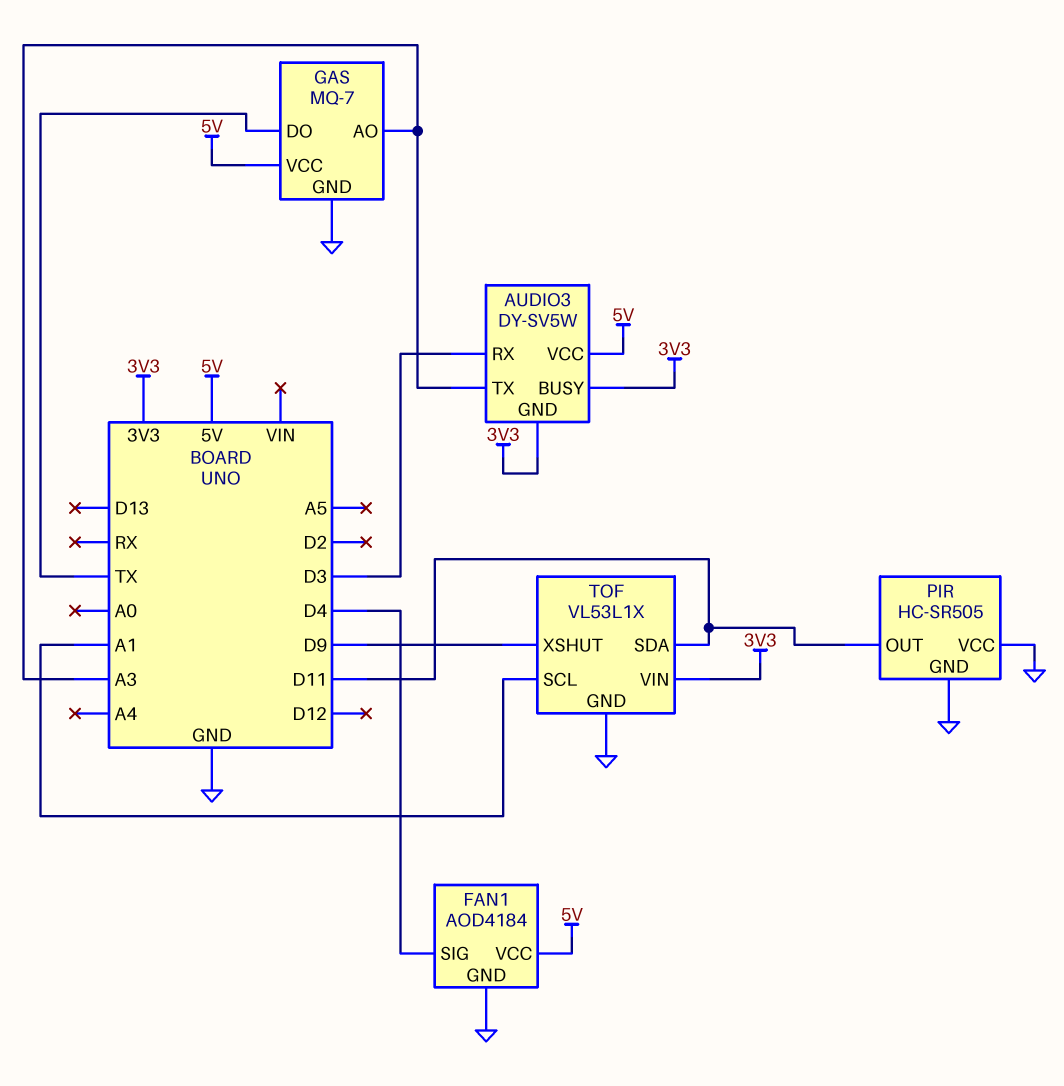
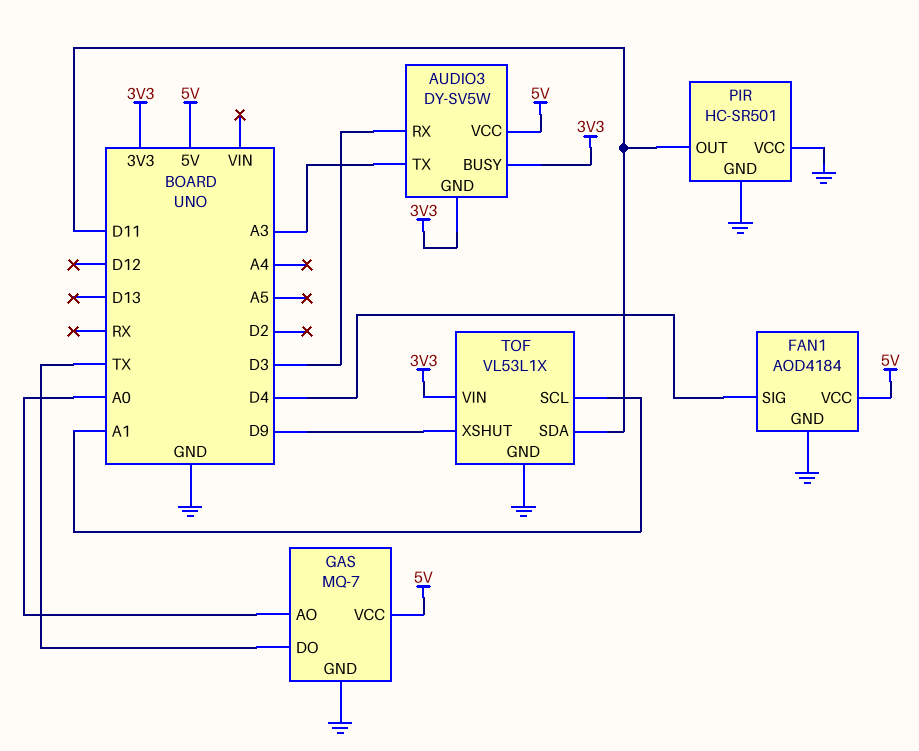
GAS pin AO: A3 -> A0
PIR: HC-SR505 -> HC-SR501

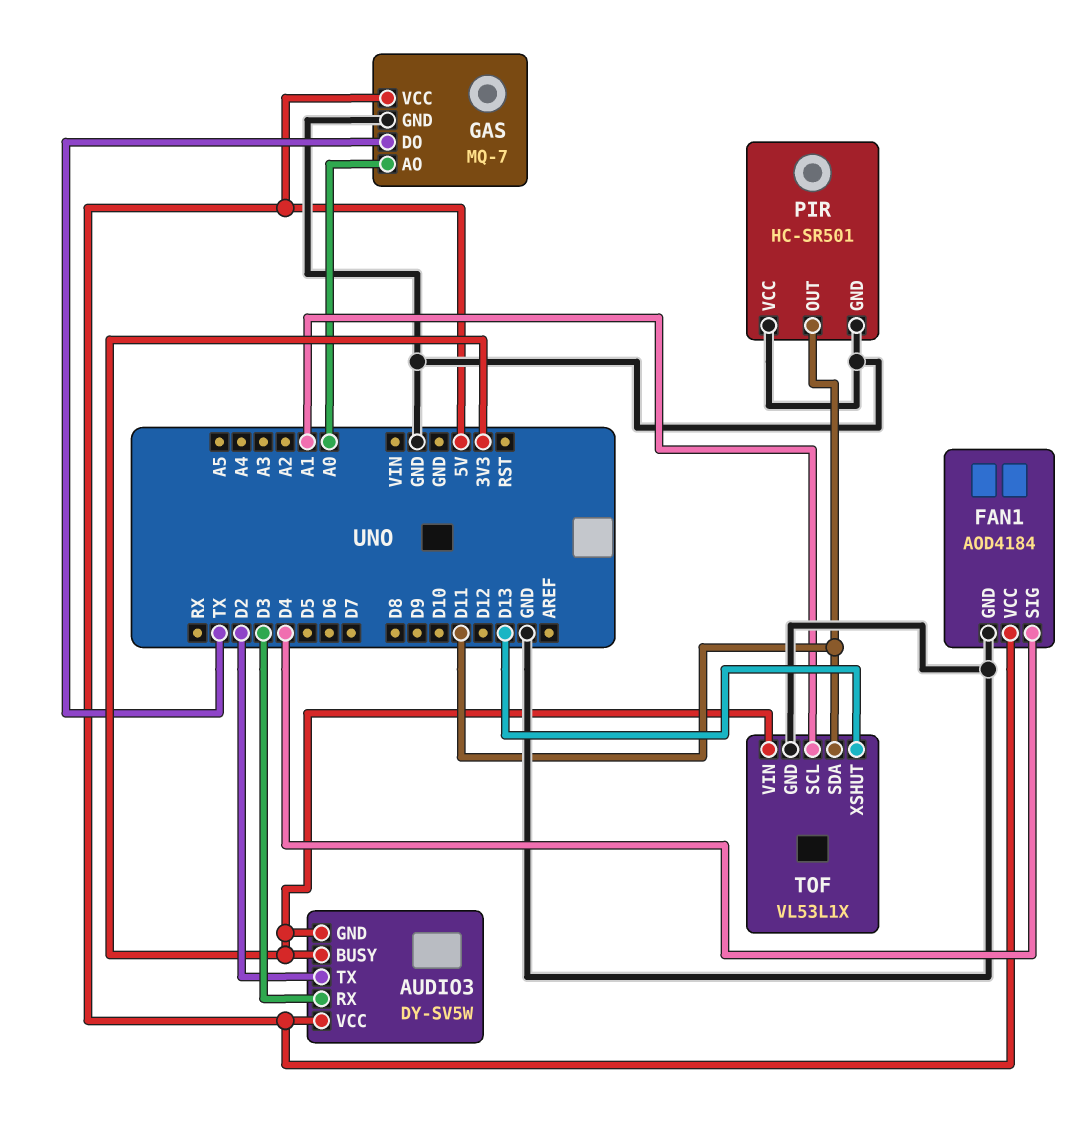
AUDIO3 pin TX: A3 -> D2
TOF pin XSHUT: D9 -> D13

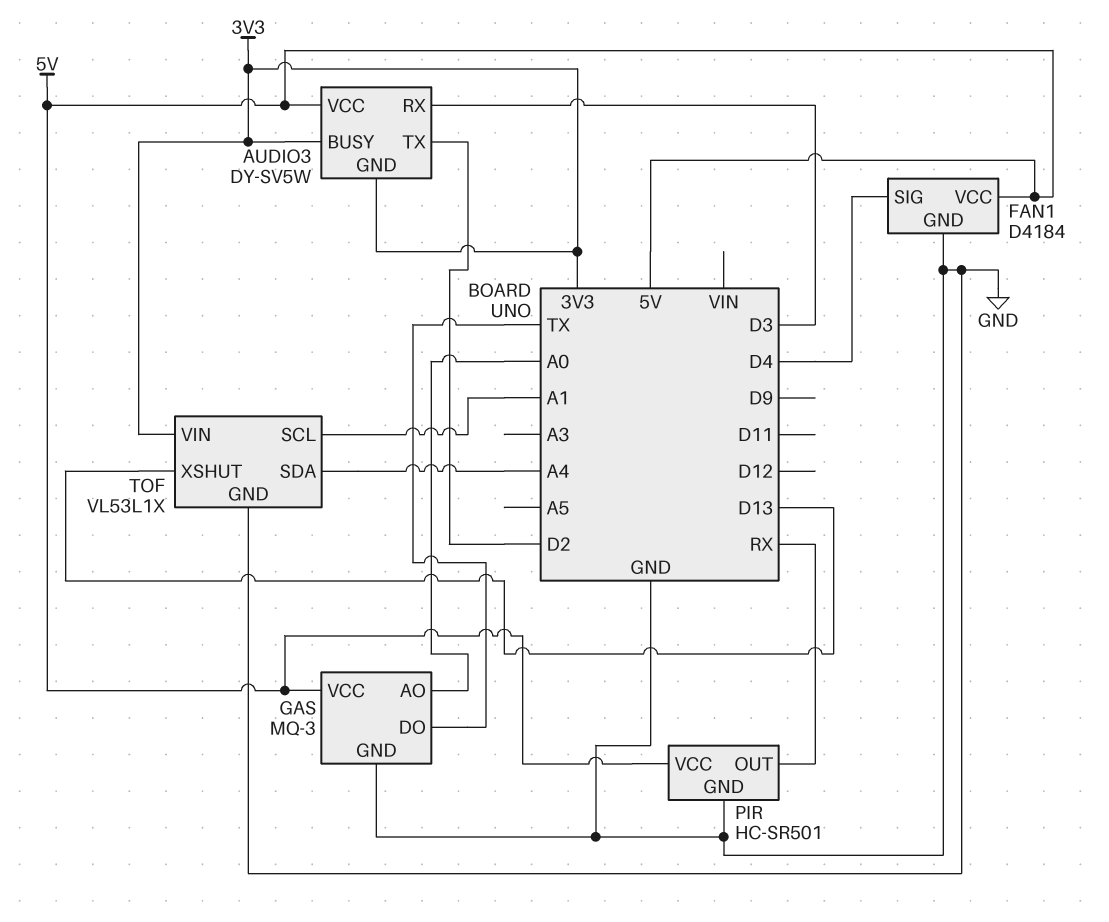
FAN1: AOD4184 -> D4184
GAS: MQ-7 -> MQ-3
PIR pin OUT: D11 -> RX
PIR pin VCC: GND -> 5V
TOF pin SDA: D11 -> A4

